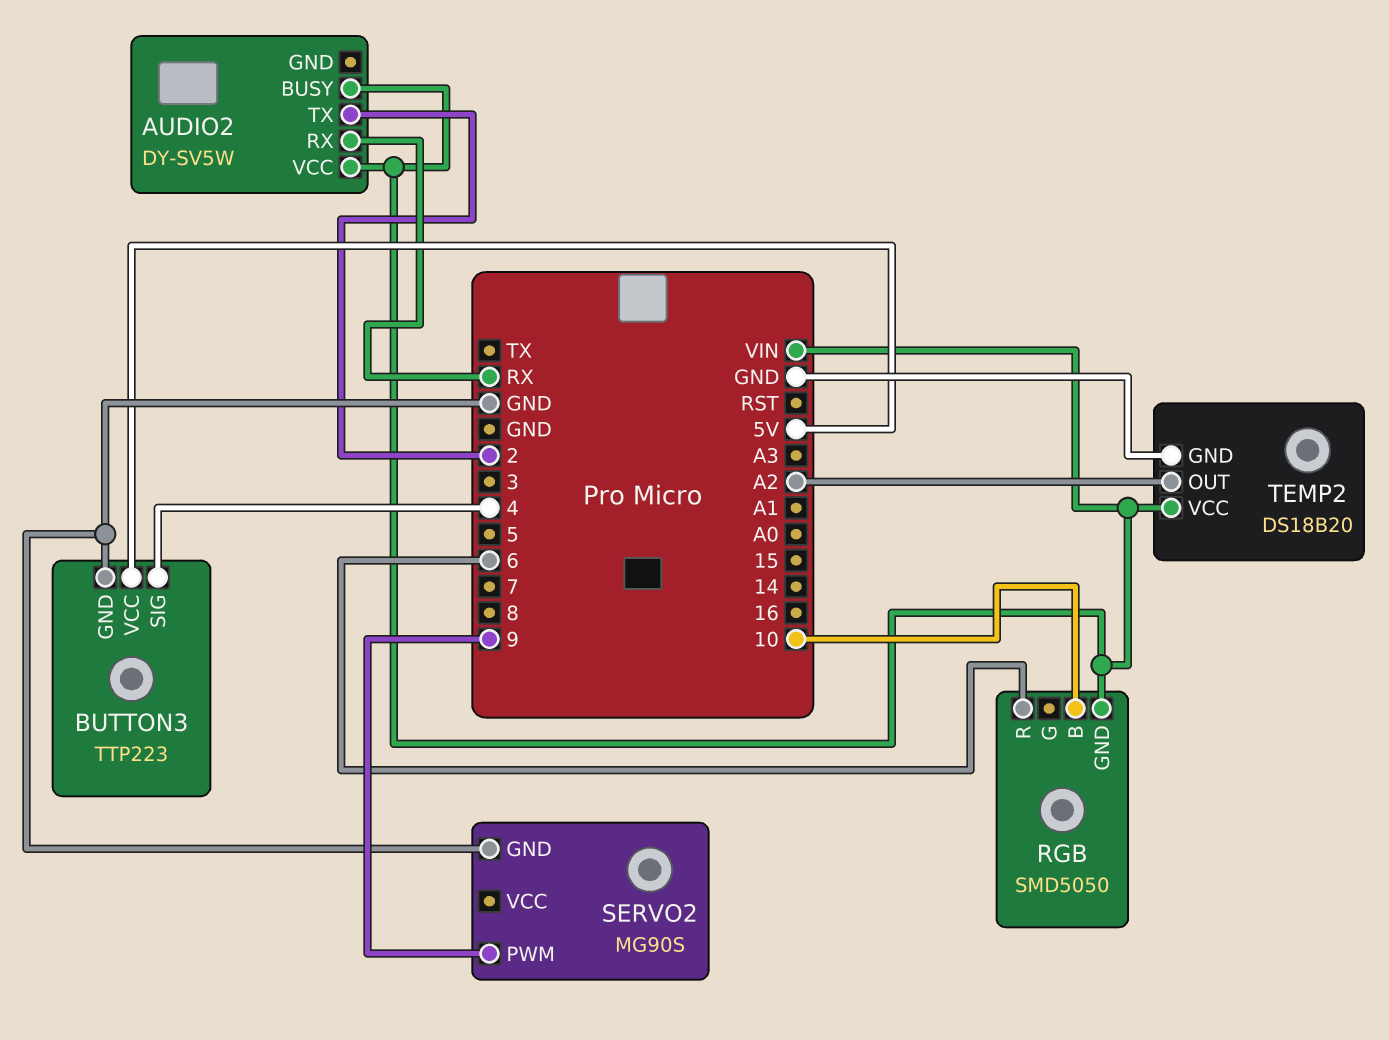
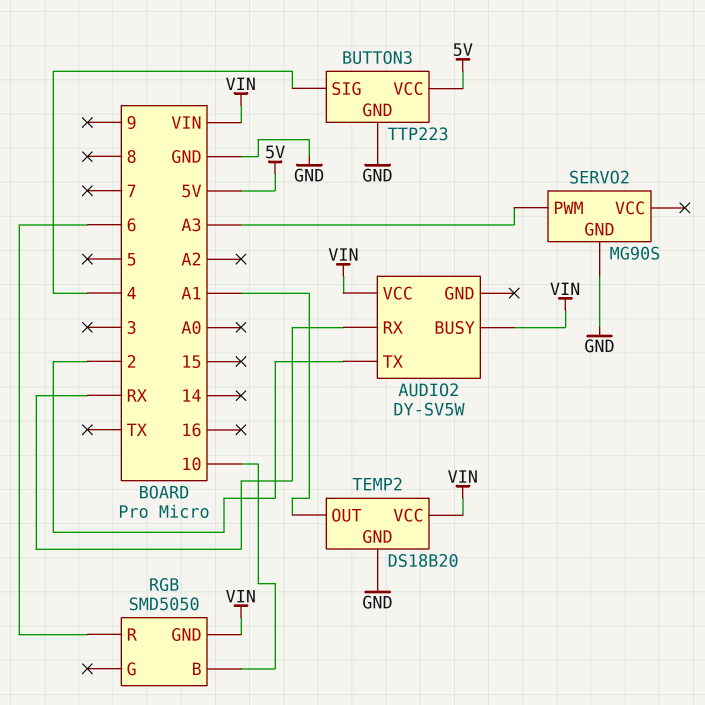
SERVO2 pin PWM: 9 -> A3
TEMP2 pin OUT: A2 -> A1

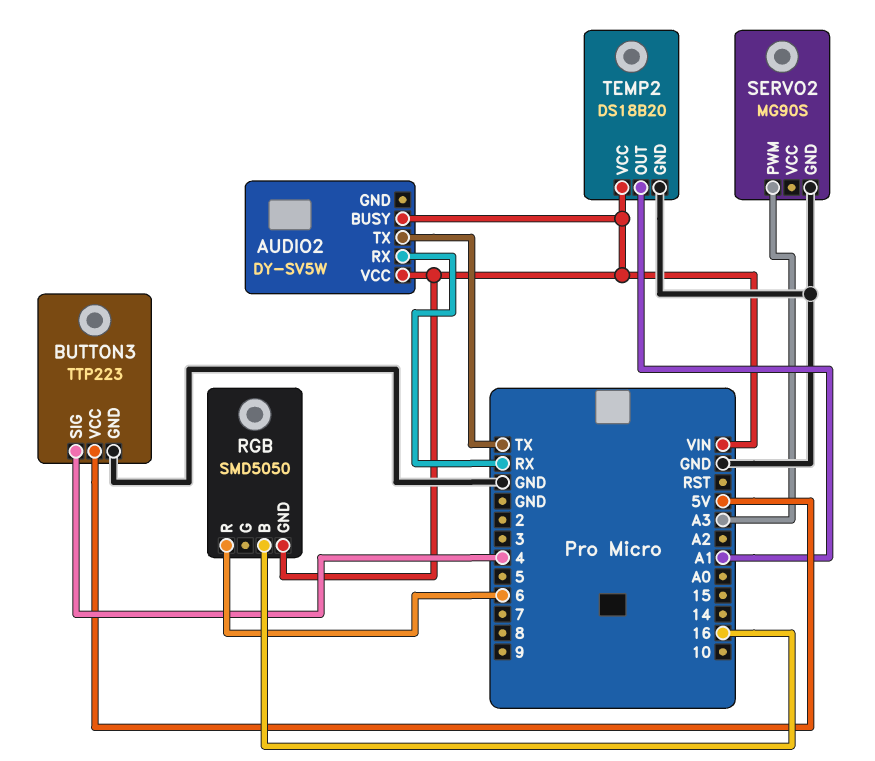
AUDIO2 pin TX: 2 -> TX
RGB pin B: 10 -> 16

